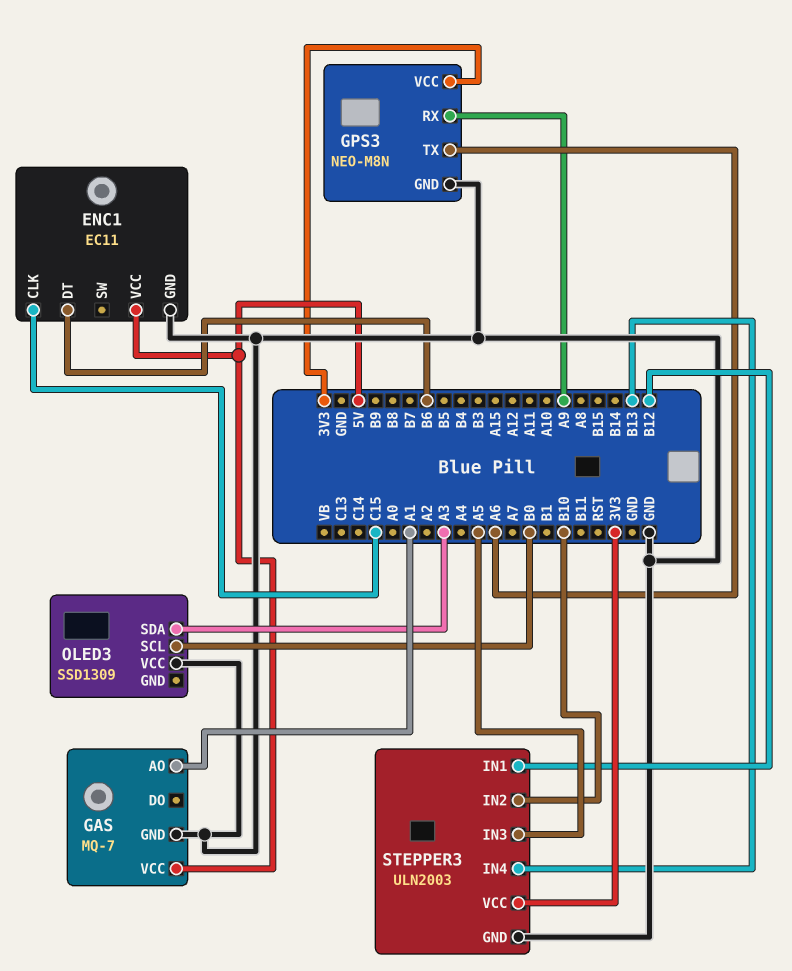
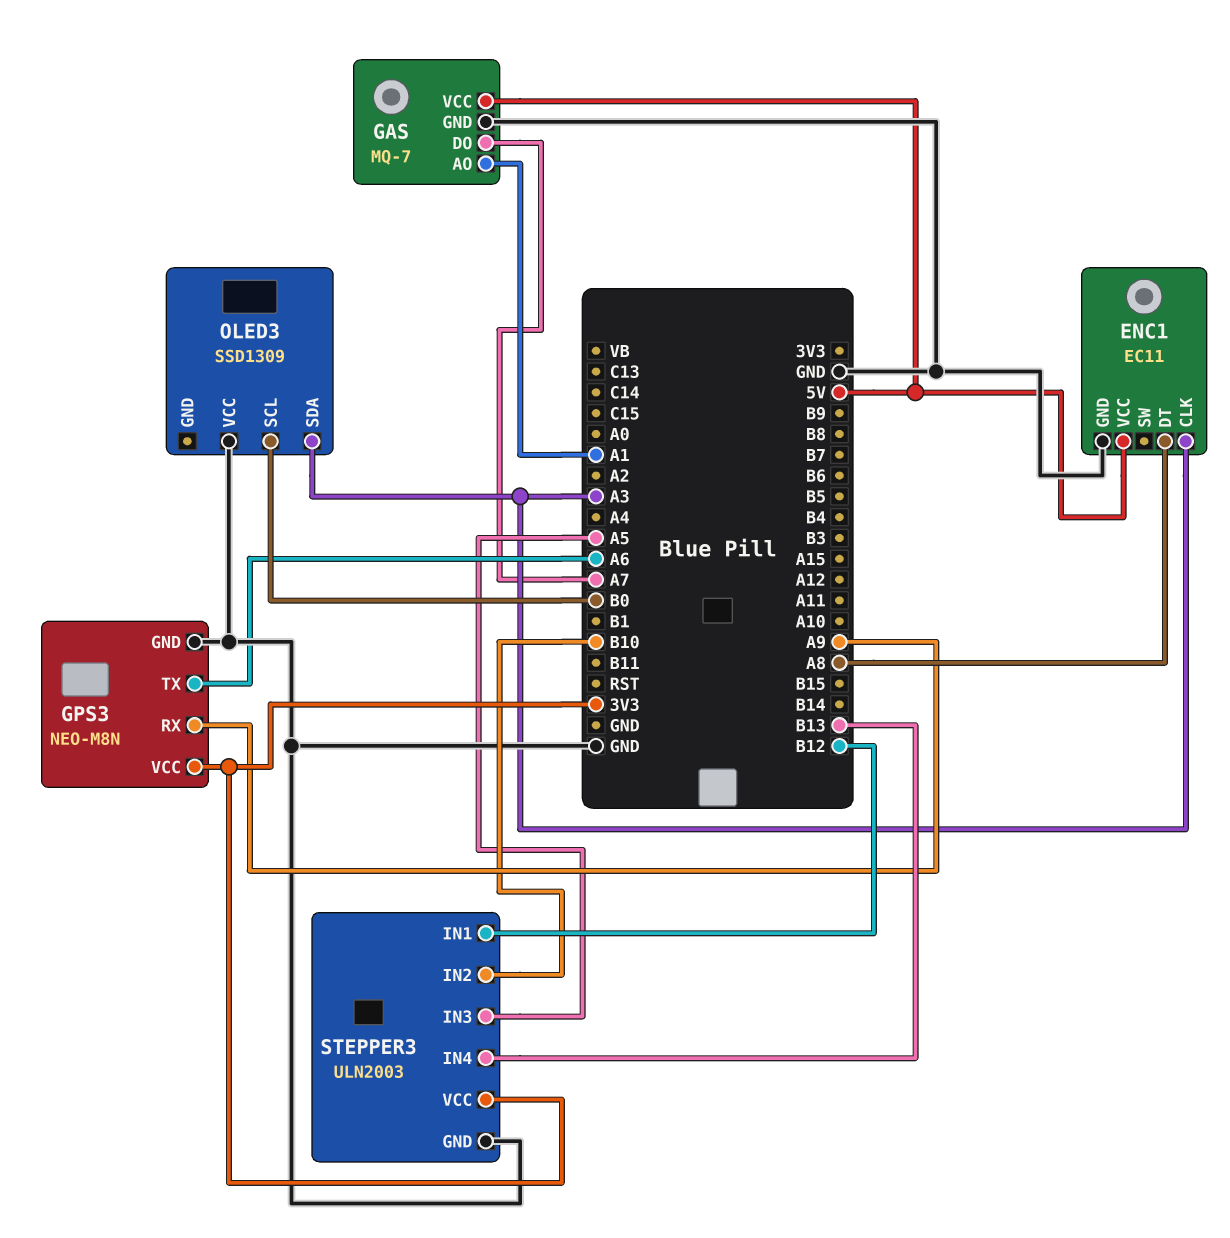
ENC1 pin CLK: C15 -> A3
ENC1 pin DT: B6 -> A8
GAS pin DO: none -> A7

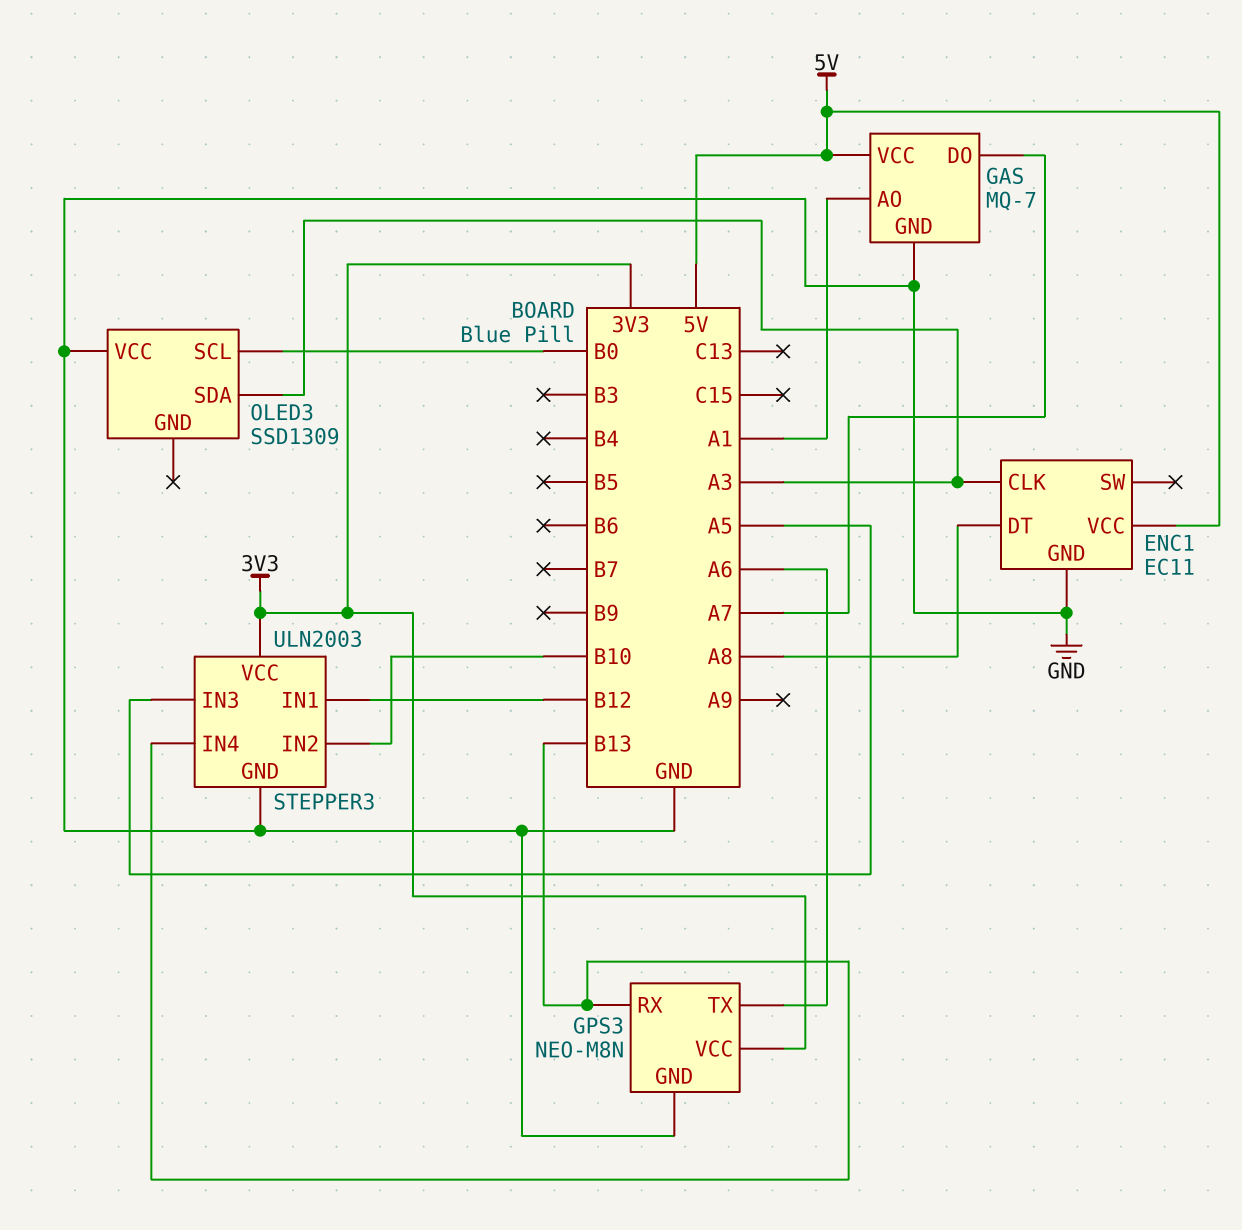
GPS3 pin RX: A9 -> B13

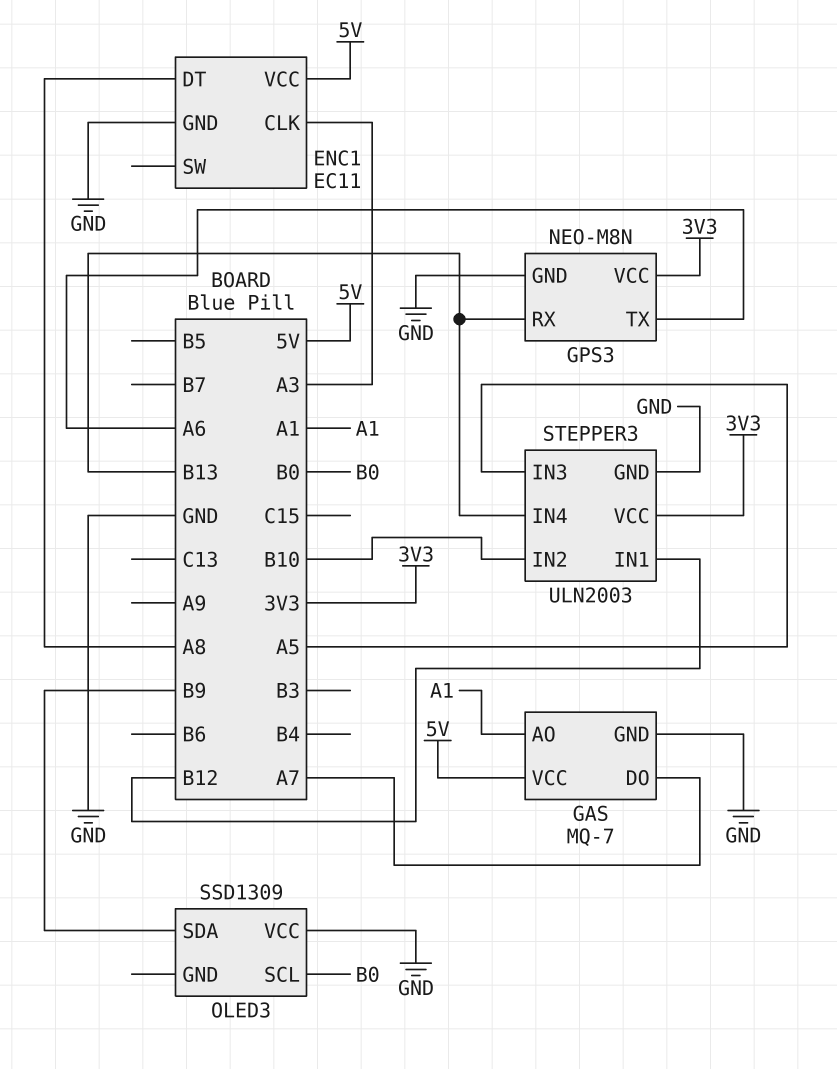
OLED3 pin SDA: A3 -> B9

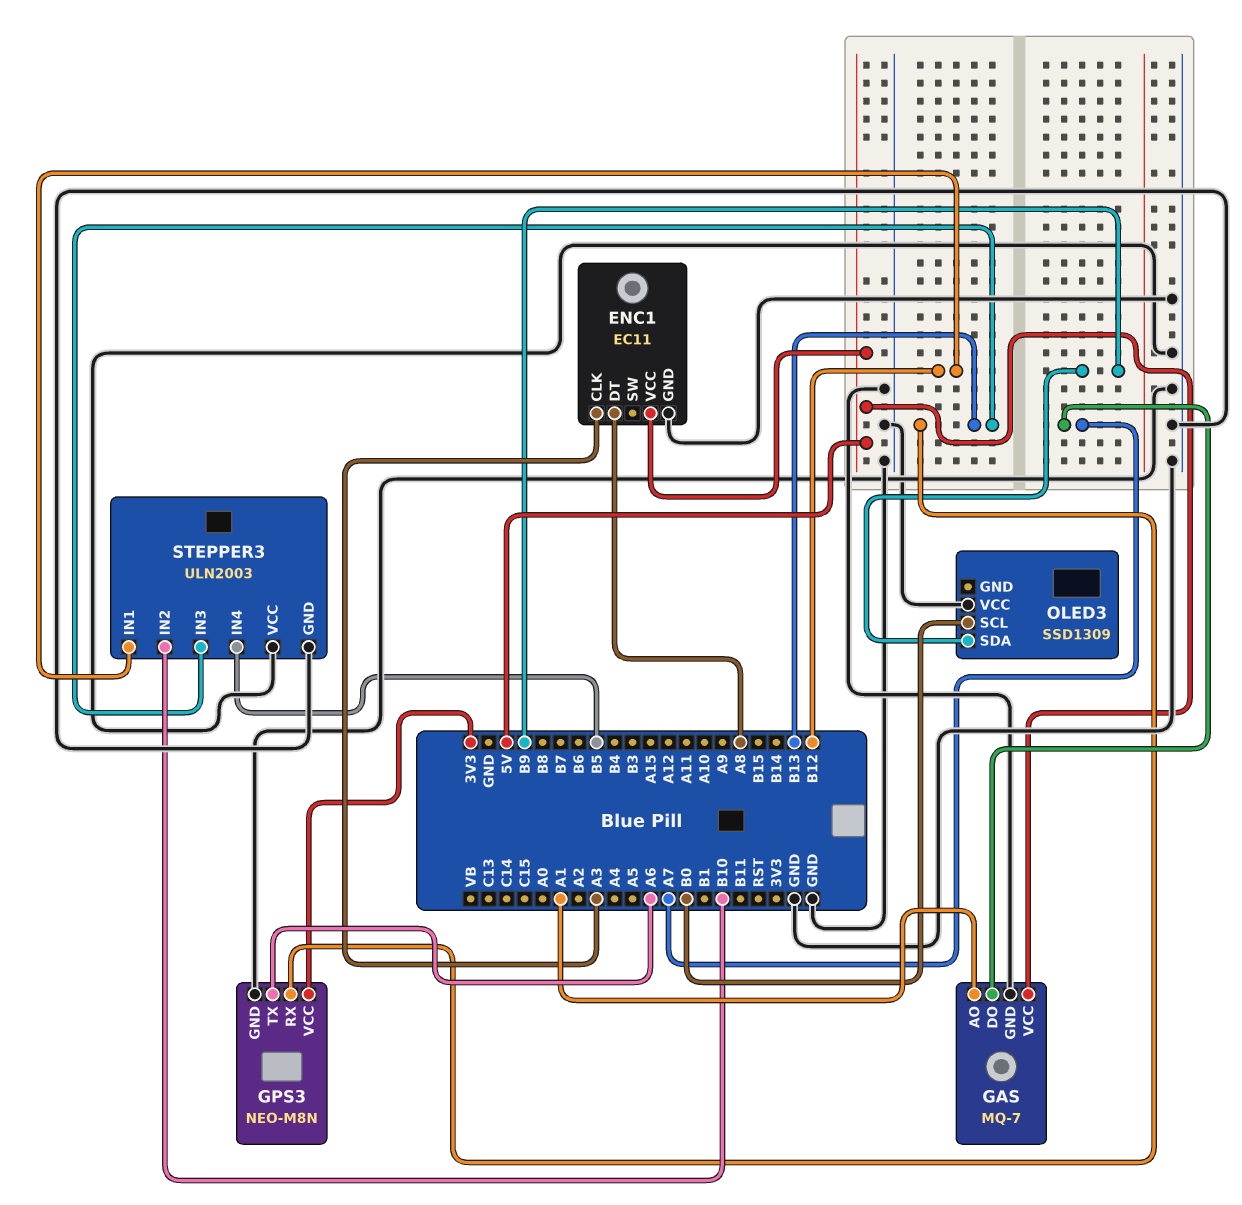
STEPPER3 pin IN3: A5 -> B13
STEPPER3 pin IN4: B13 -> B5
STEPPER3 pin VCC: 3V3 -> GND

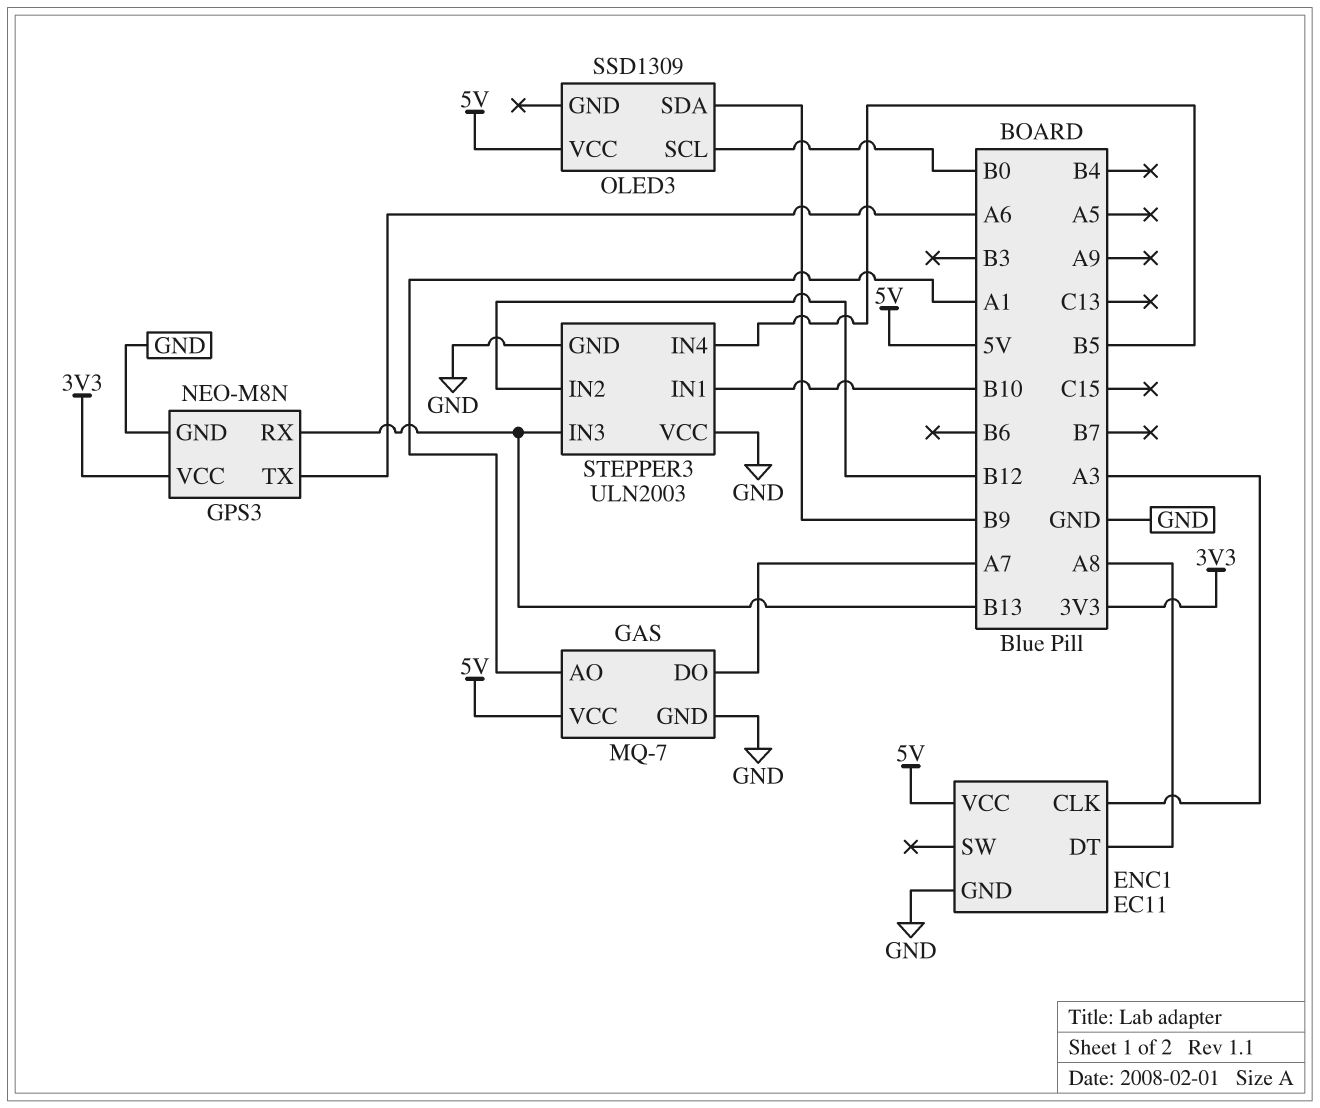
OLED3 pin VCC: GND -> 5V
STEPPER3 pin IN1: B12 -> B10
STEPPER3 pin IN2: B10 -> B12

